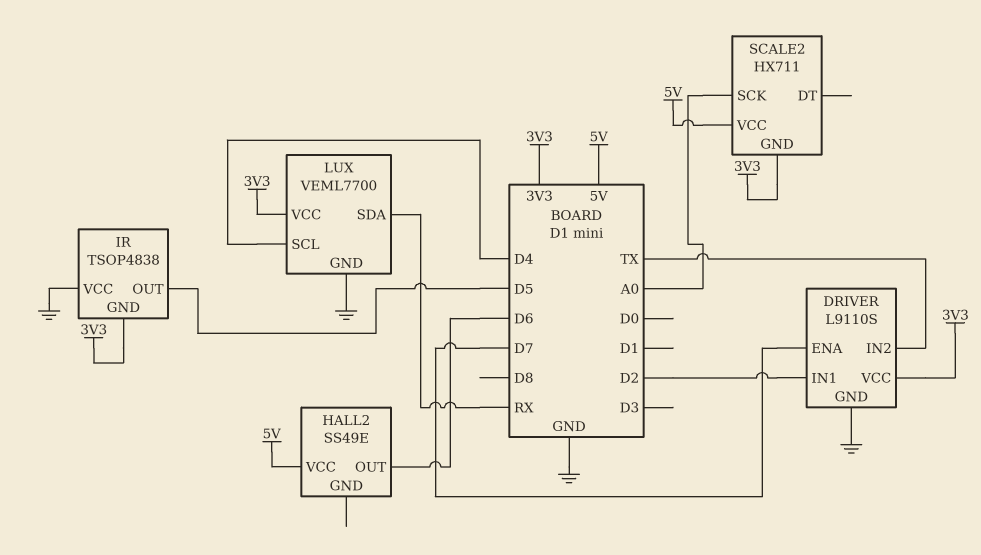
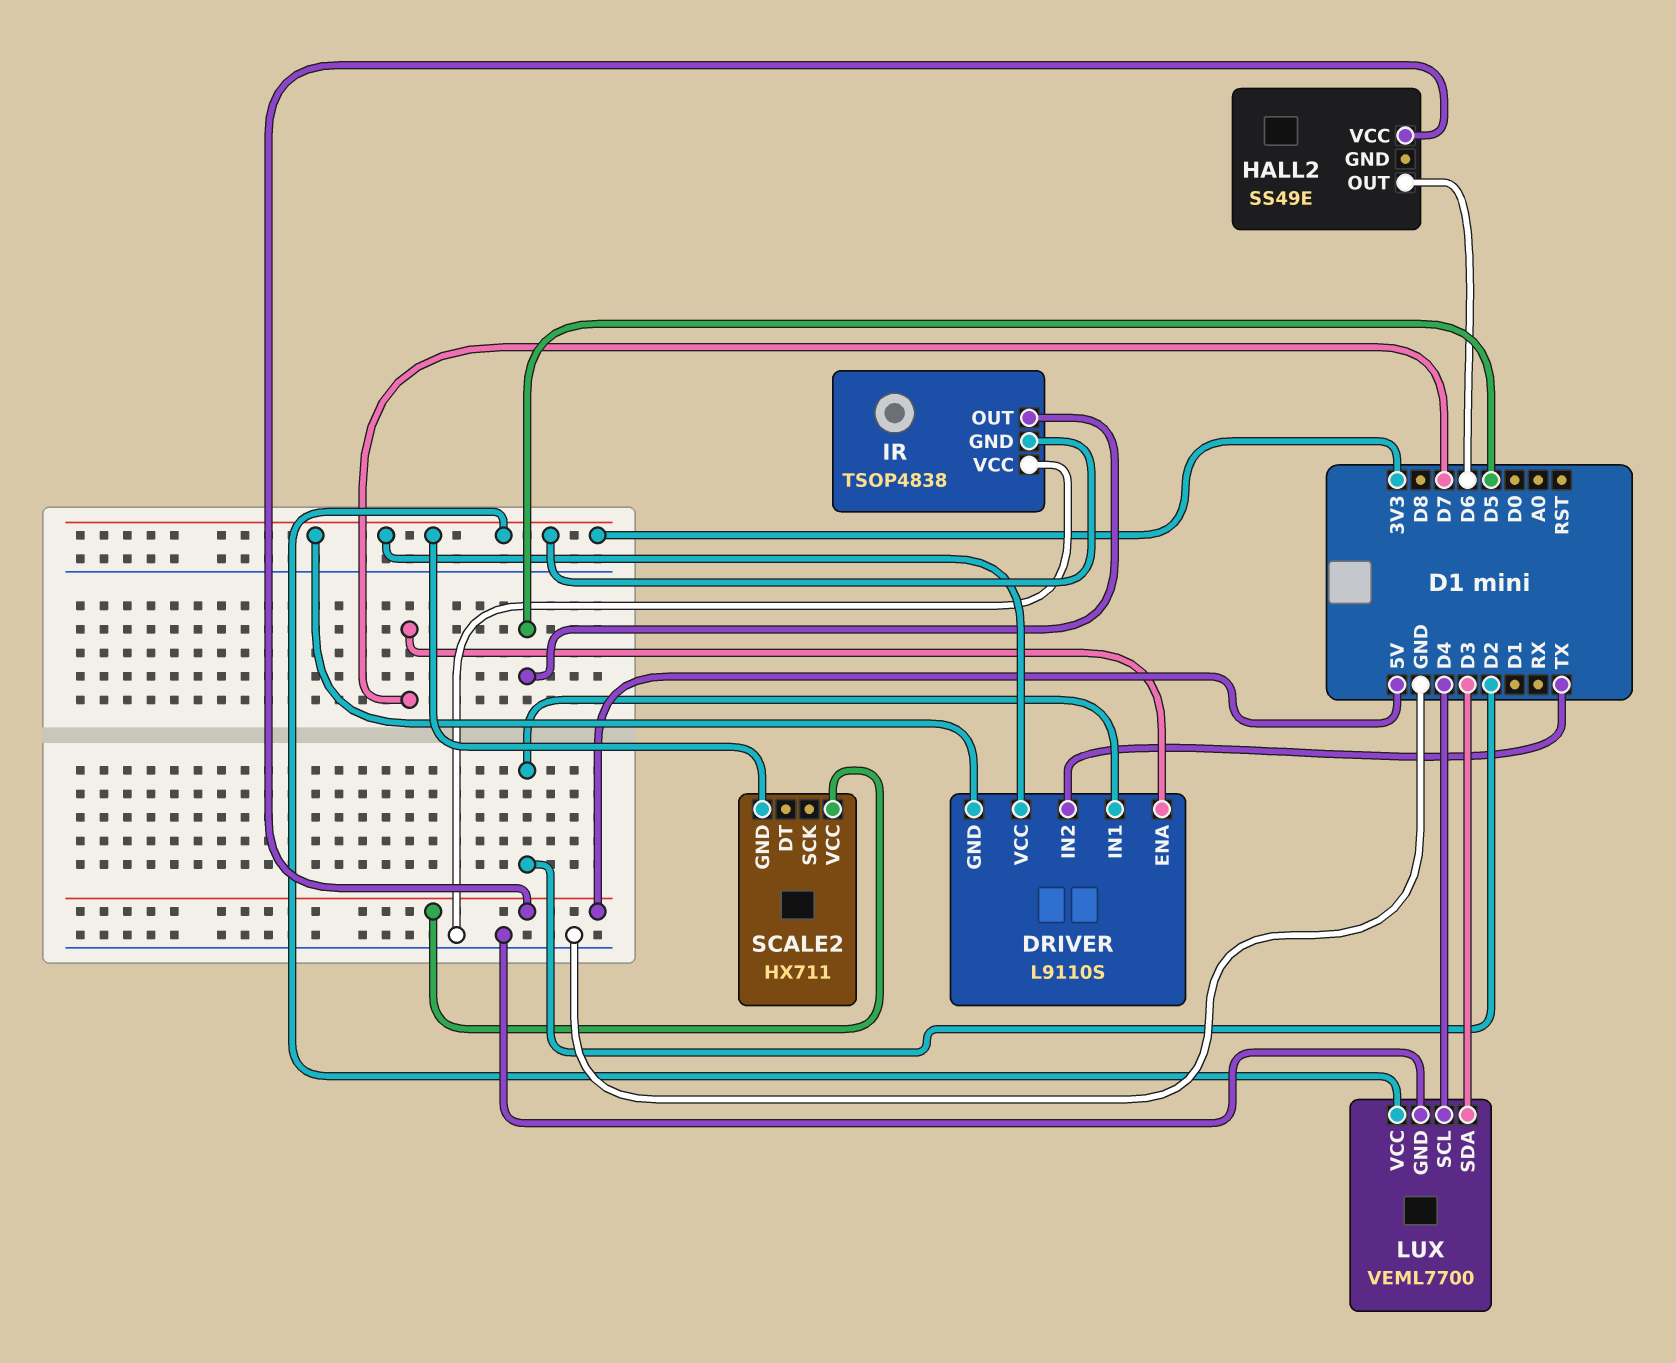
DRIVER pin GND: GND -> 3V3
LUX pin SDA: RX -> D3
SCALE2 pin SCK: A0 -> none

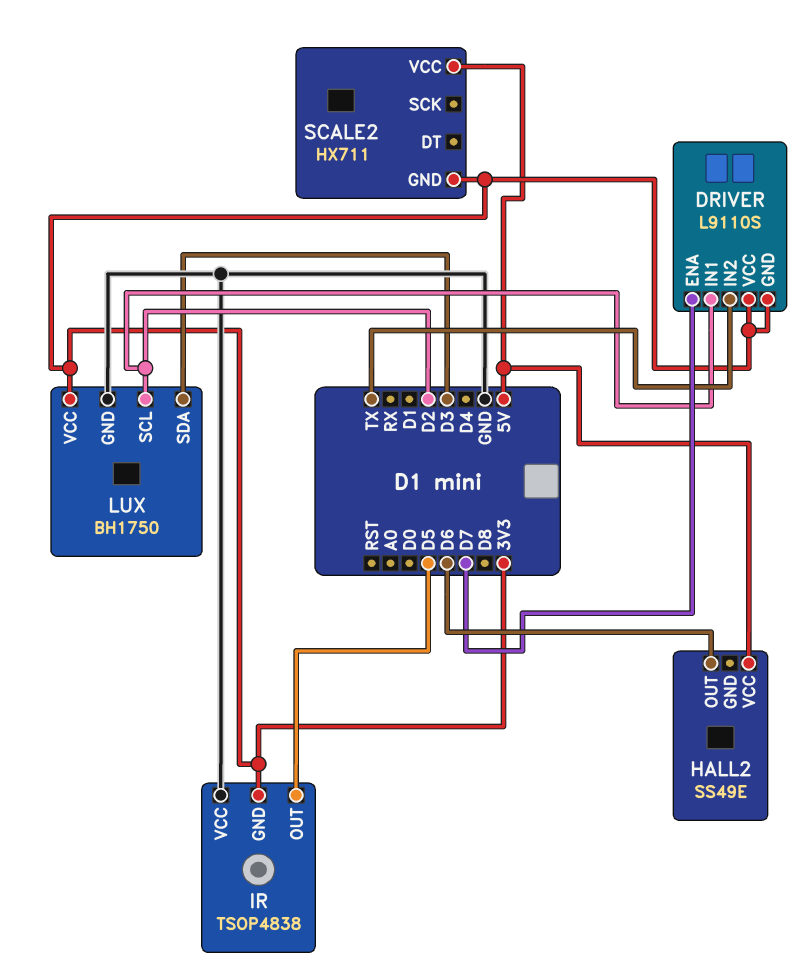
LUX: VEML7700 -> BH1750
LUX pin SCL: D4 -> D2

